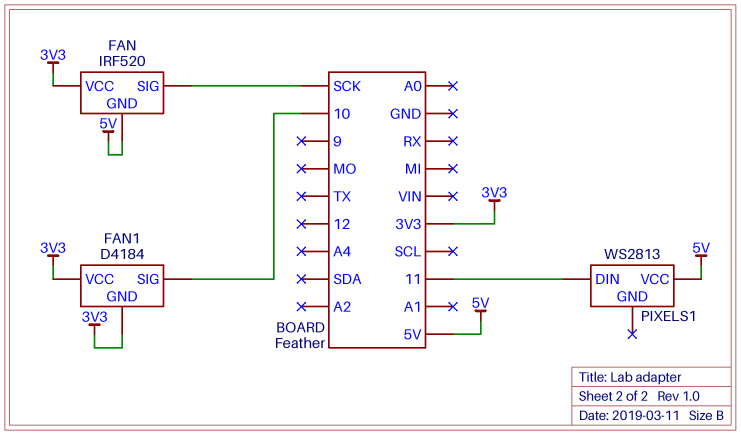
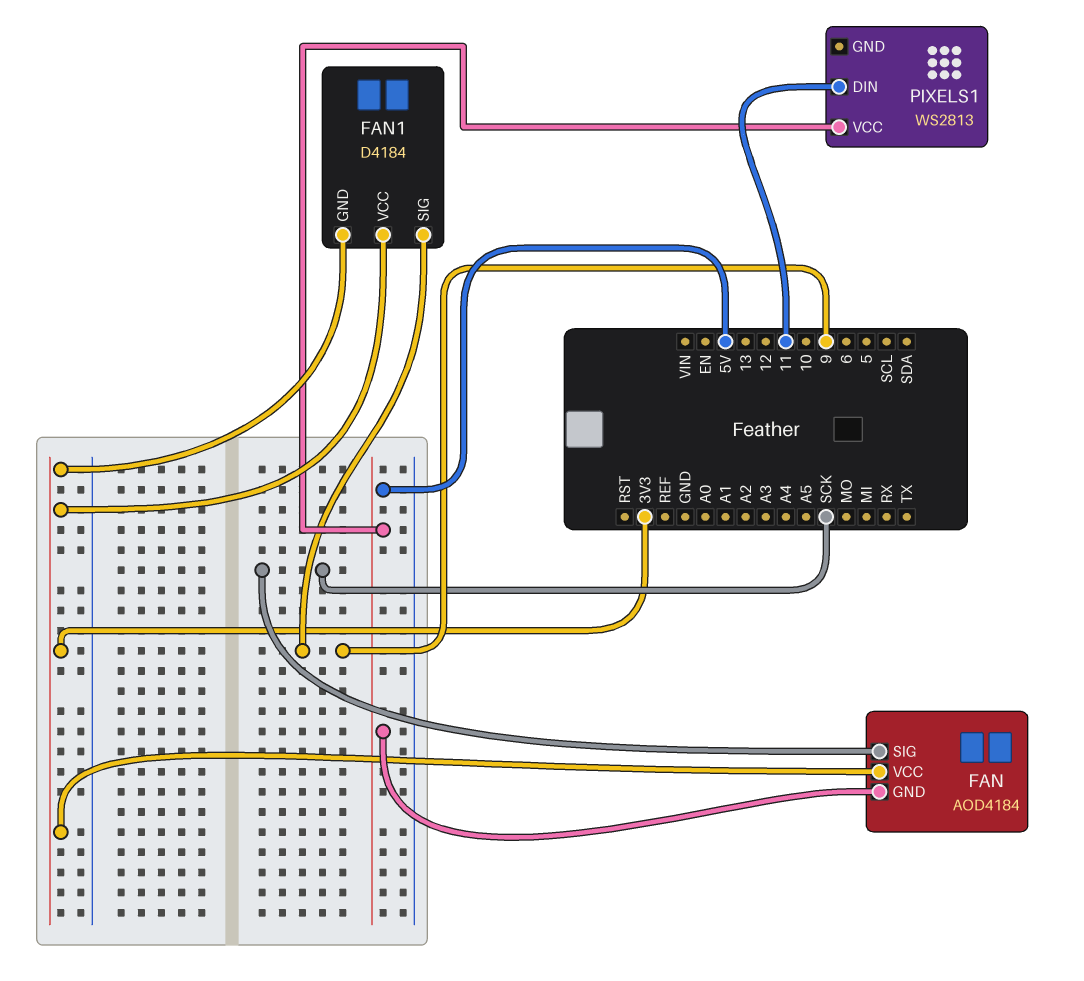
FAN: IRF520 -> AOD4184
FAN1 pin SIG: 10 -> 9

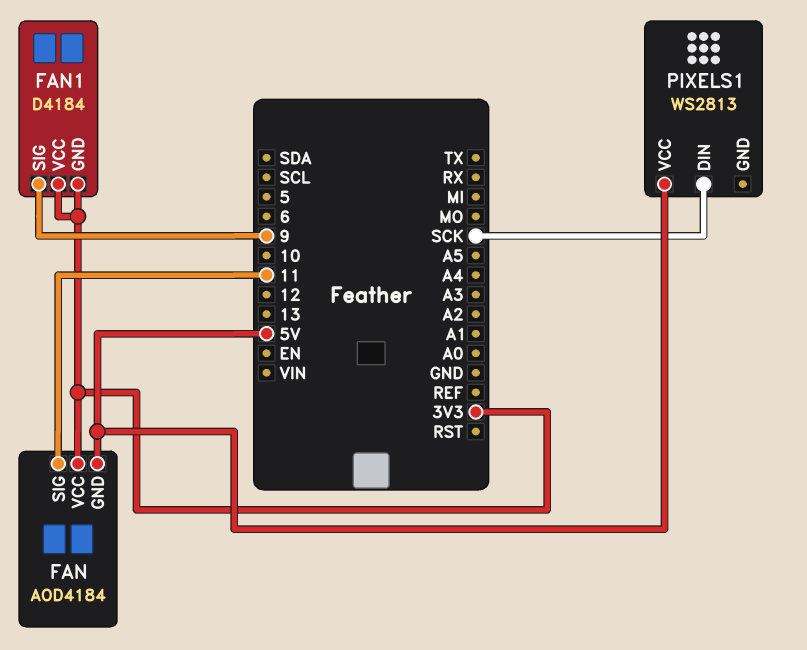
FAN pin SIG: SCK -> 11
PIXELS1 pin DIN: 11 -> SCK

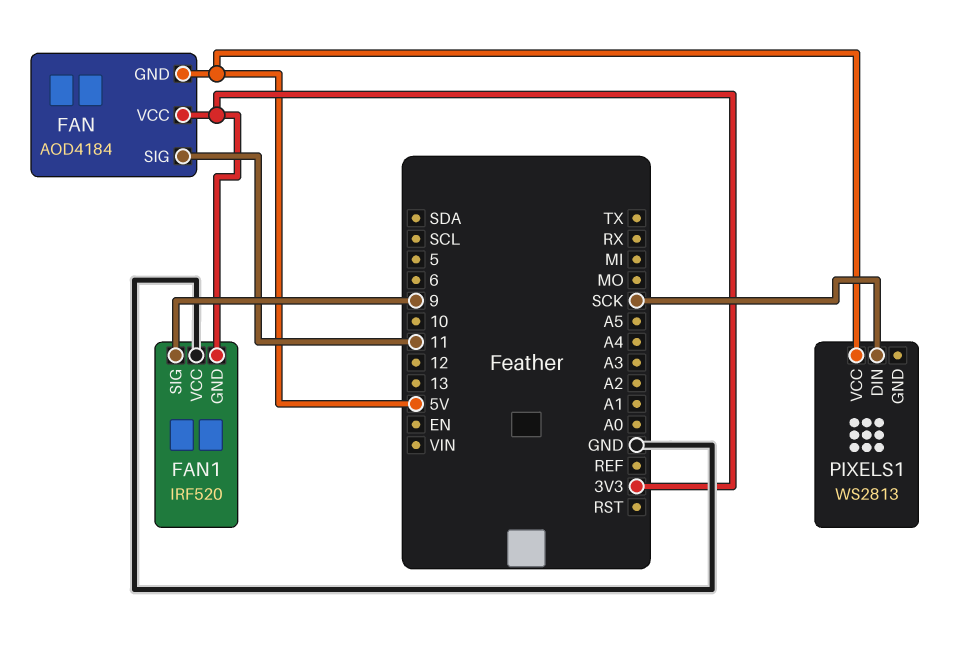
FAN1: D4184 -> IRF520
FAN1 pin VCC: 3V3 -> GND

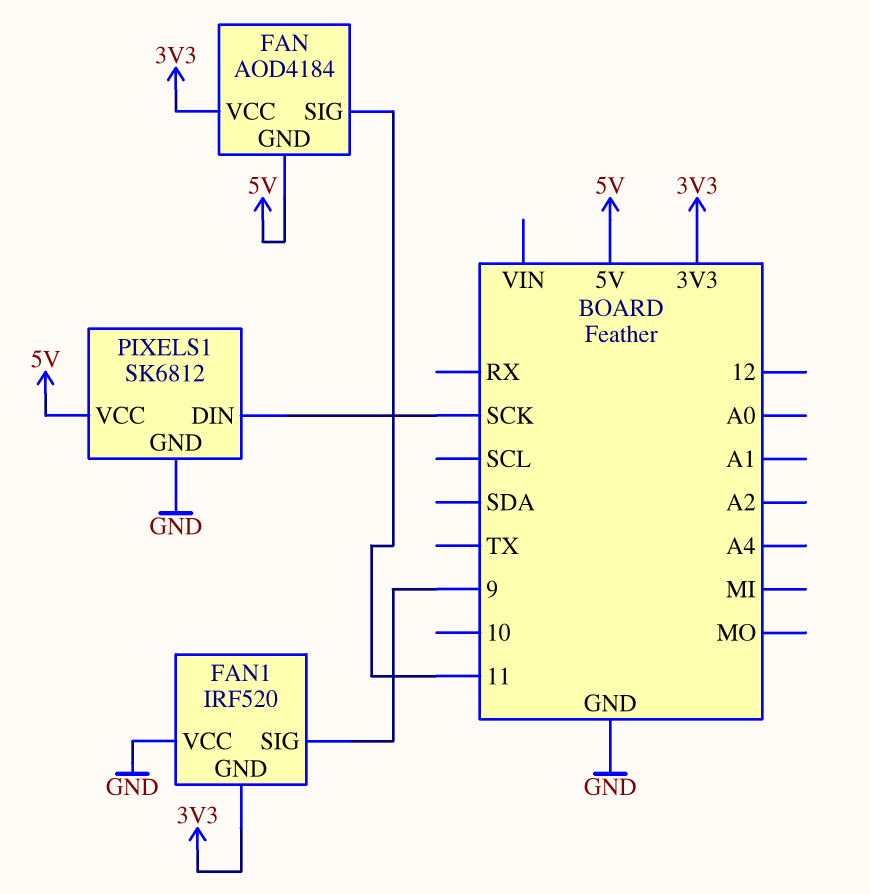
PIXELS1: WS2813 -> SK6812
PIXELS1 pin GND: none -> GND

